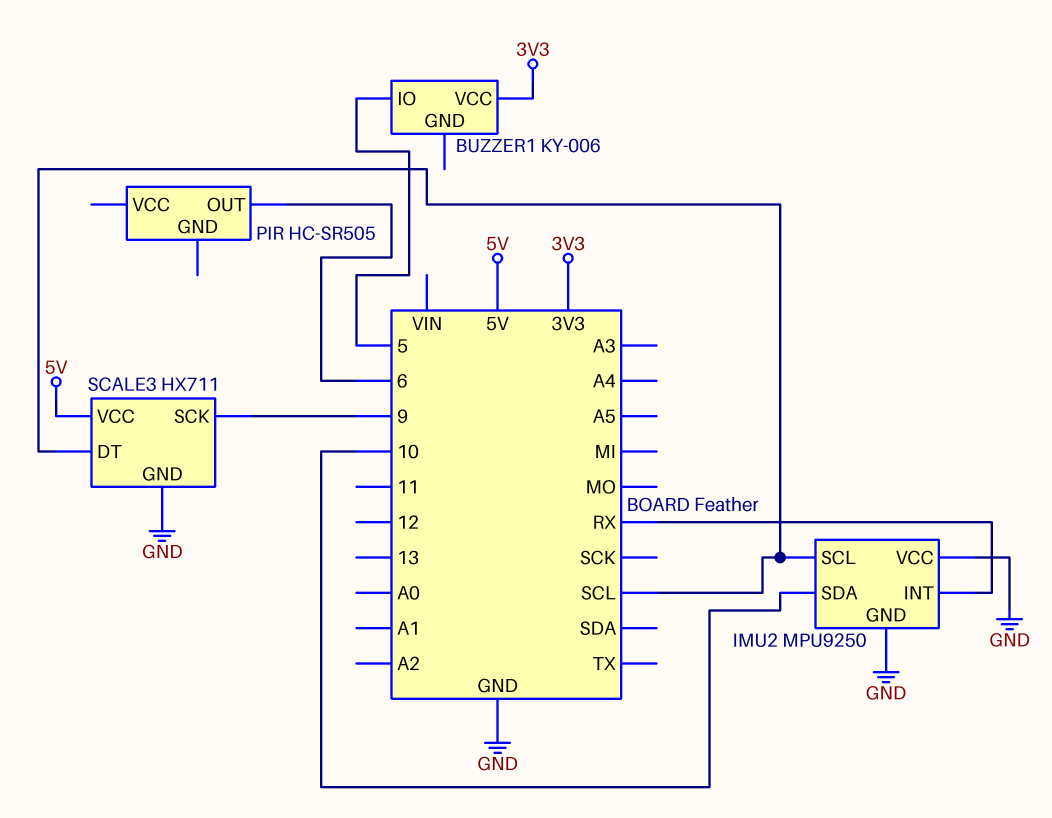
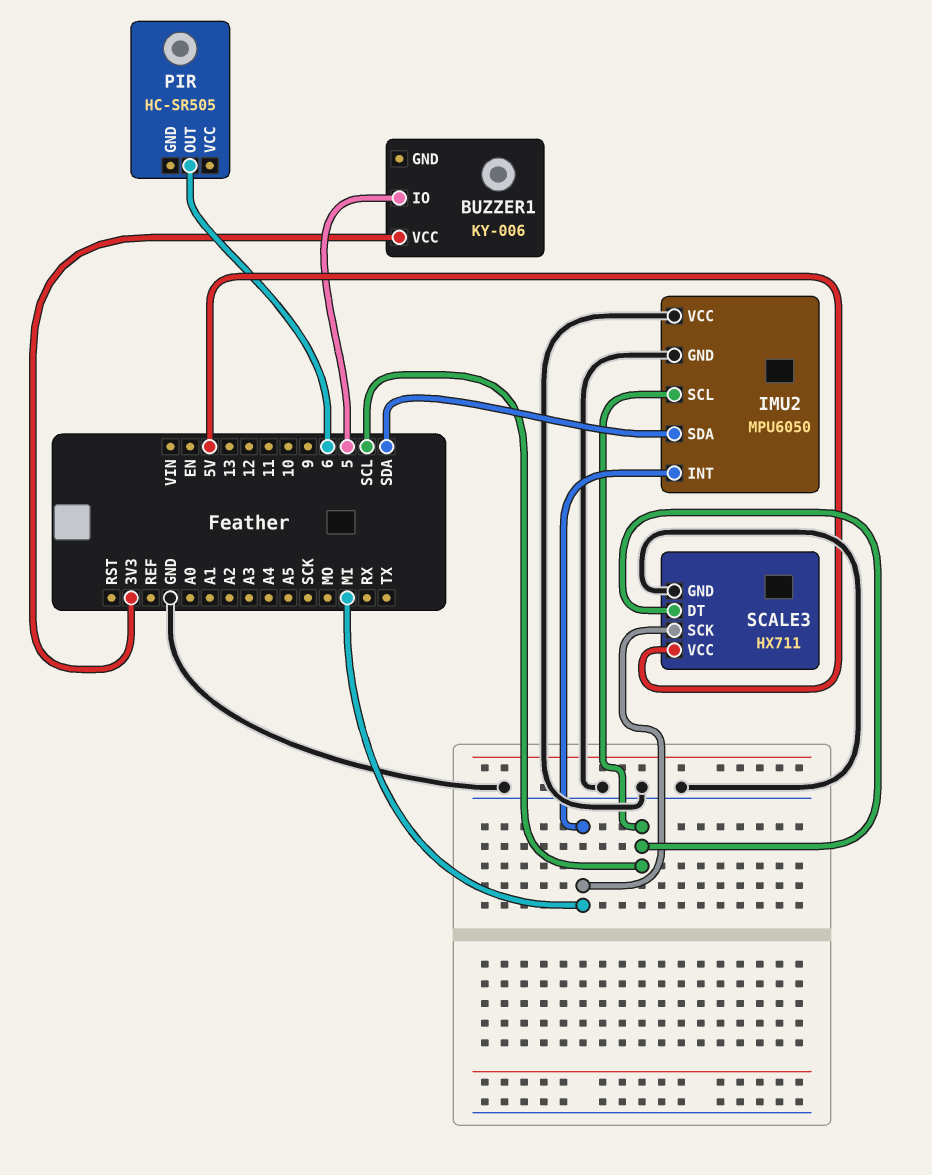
IMU2: MPU9250 -> MPU6050
IMU2 pin INT: RX -> MI
IMU2 pin SDA: 10 -> SDA
SCALE3 pin SCK: 9 -> MI

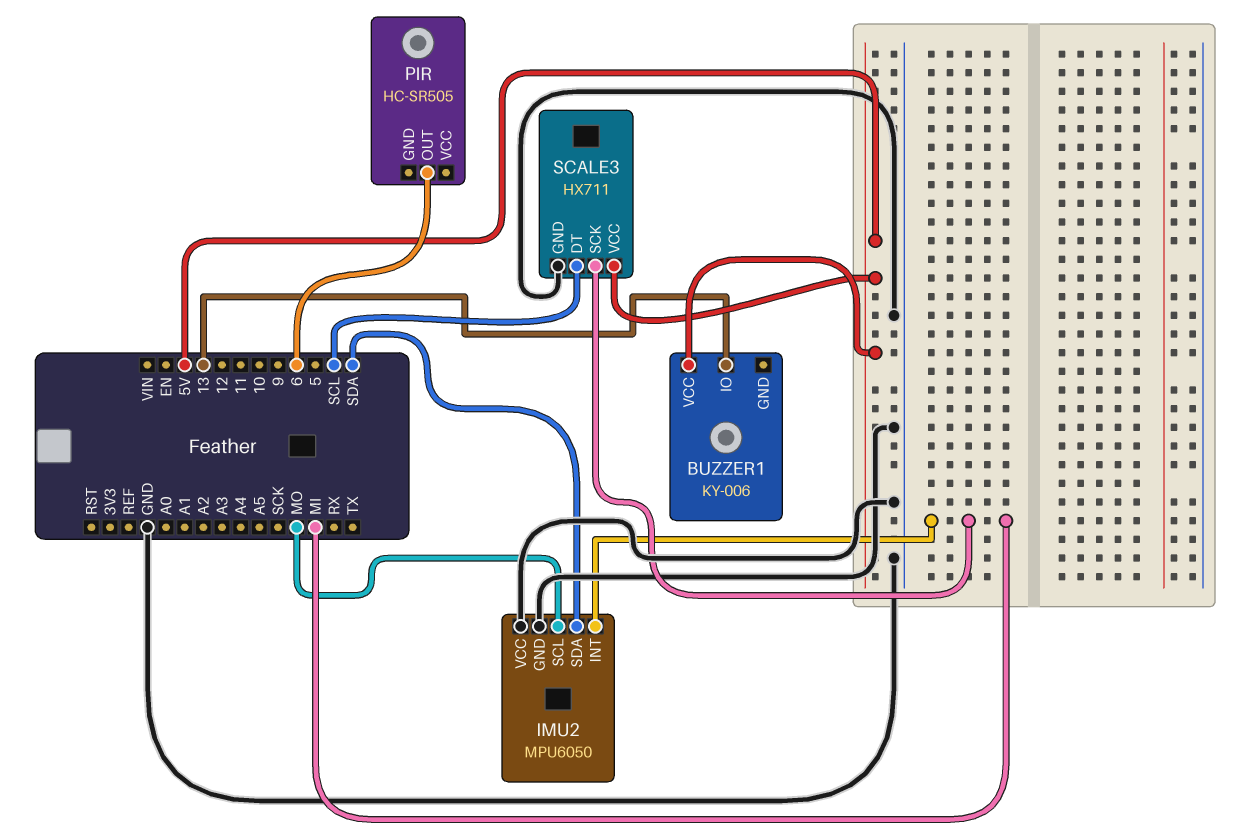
BUZZER1 pin IO: 5 -> 13
BUZZER1 pin VCC: 3V3 -> 5V
IMU2 pin SCL: SCL -> MO

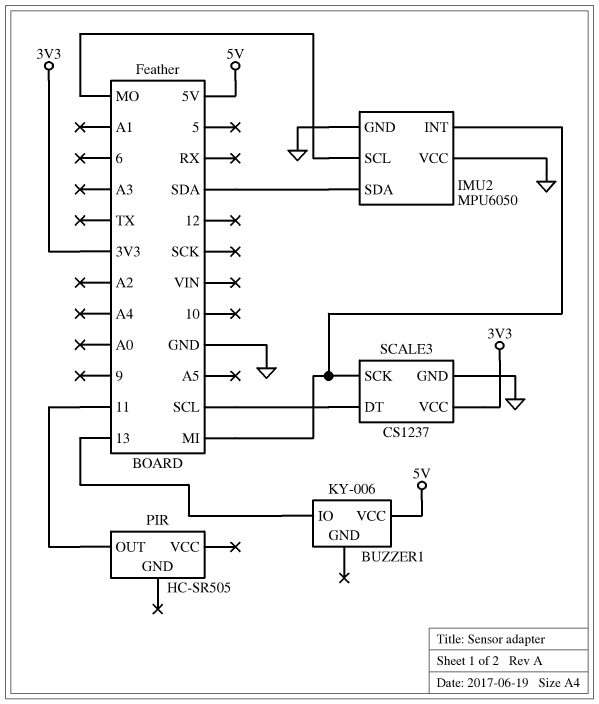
PIR pin OUT: 6 -> 11
SCALE3: HX711 -> CS1237
SCALE3 pin VCC: 5V -> 3V3

